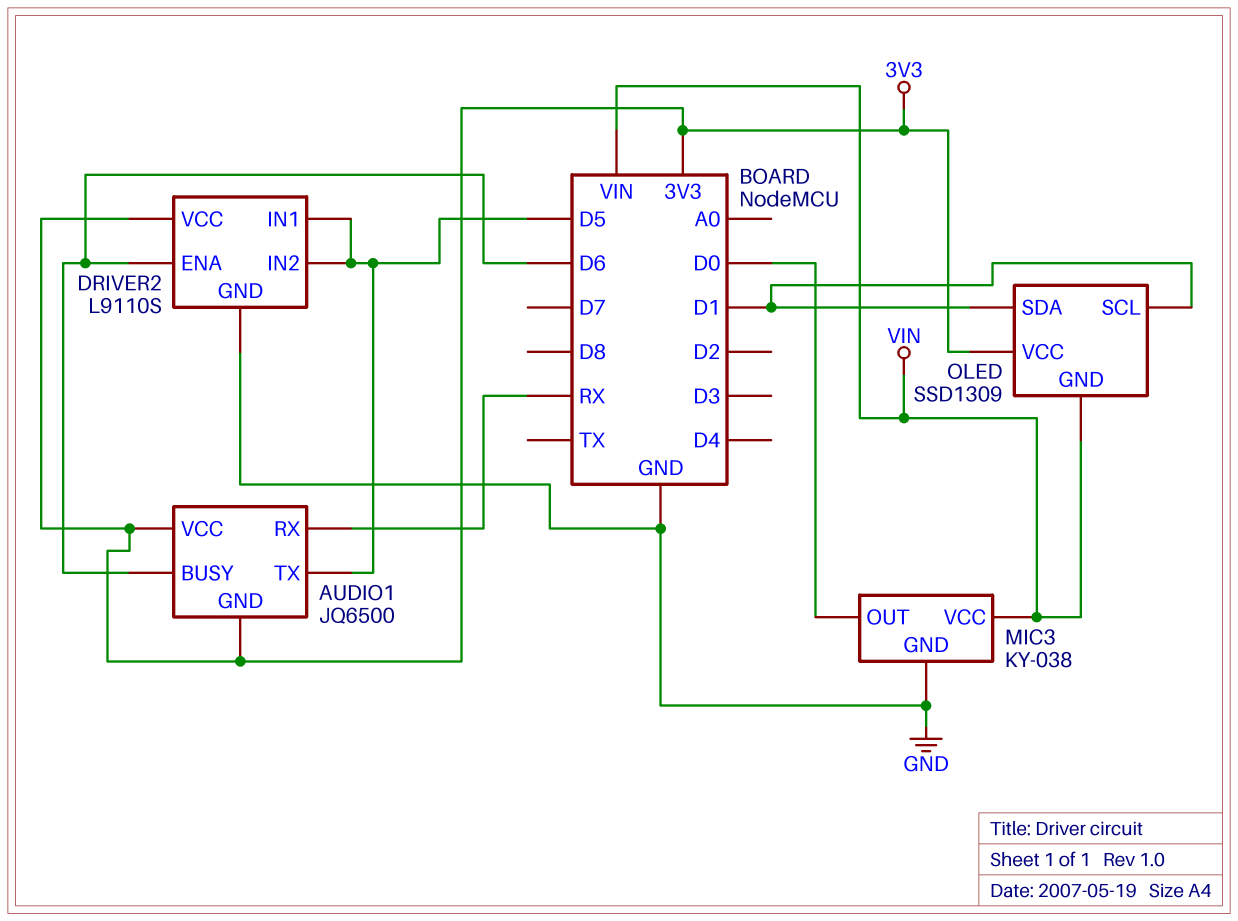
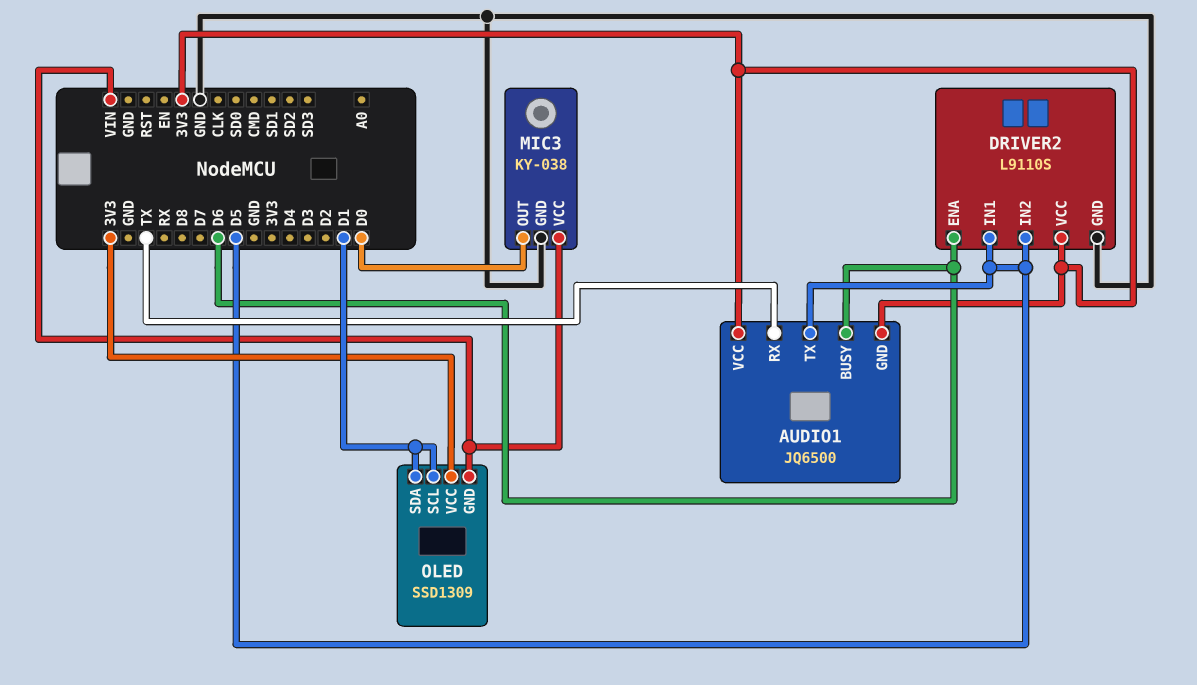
AUDIO1 pin RX: RX -> TX

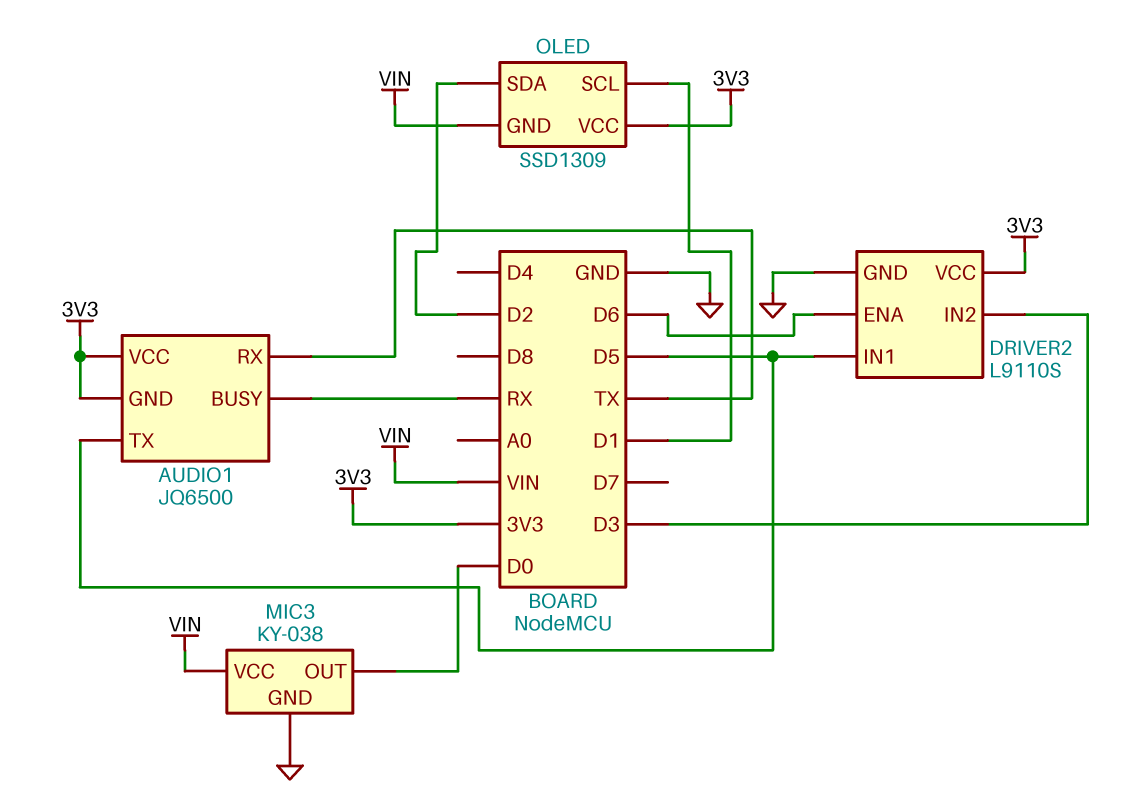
AUDIO1 pin BUSY: D6 -> RX
DRIVER2 pin IN2: D5 -> D3
OLED pin SDA: D1 -> D2

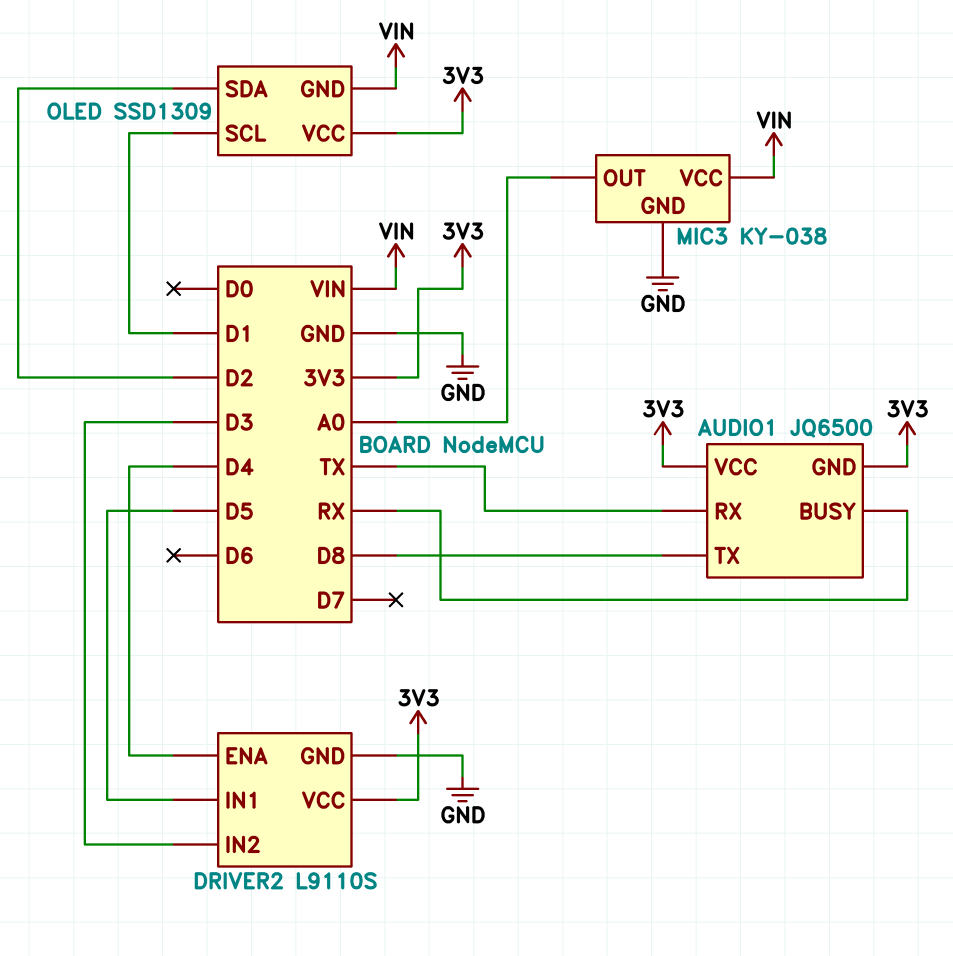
AUDIO1 pin TX: D5 -> D8
DRIVER2 pin ENA: D6 -> D4
MIC3 pin OUT: D0 -> A0

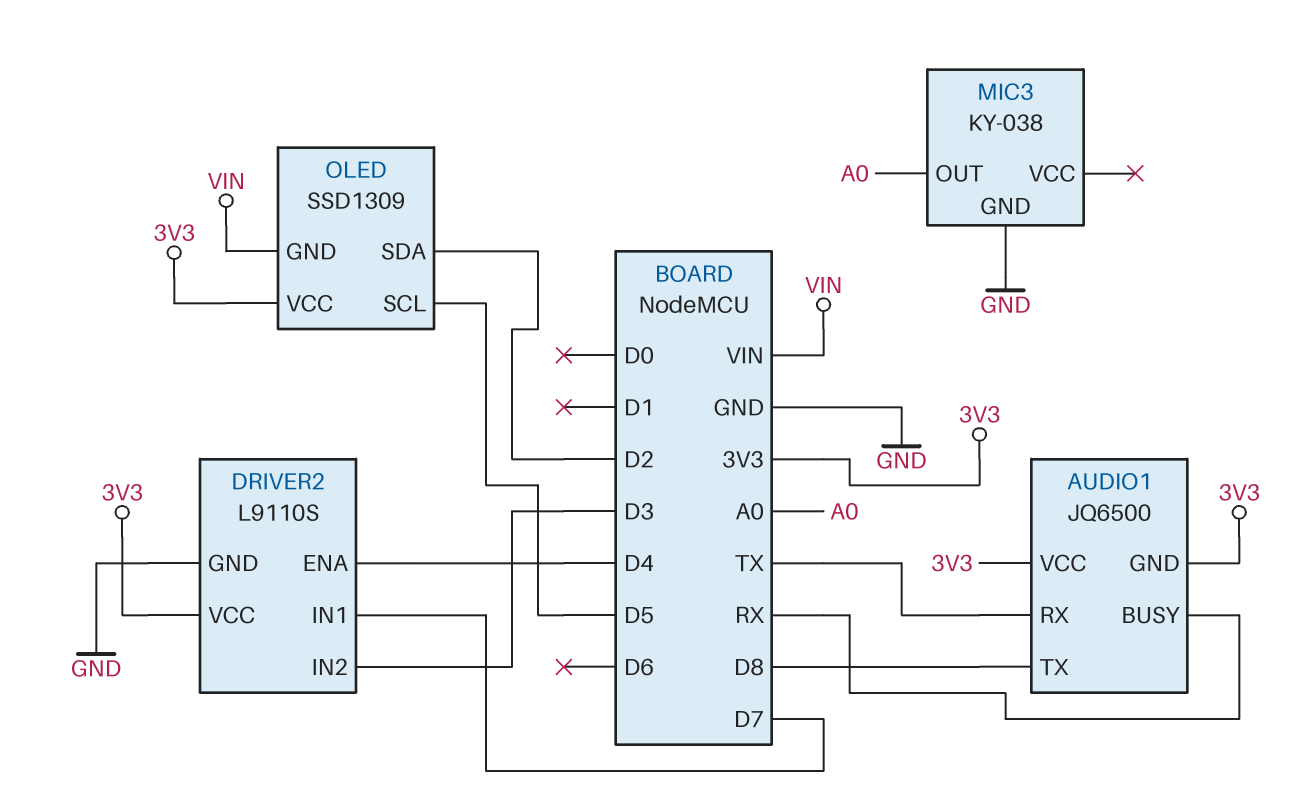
DRIVER2 pin IN1: D5 -> D7
MIC3 pin VCC: VIN -> none
OLED pin SCL: D1 -> D5

